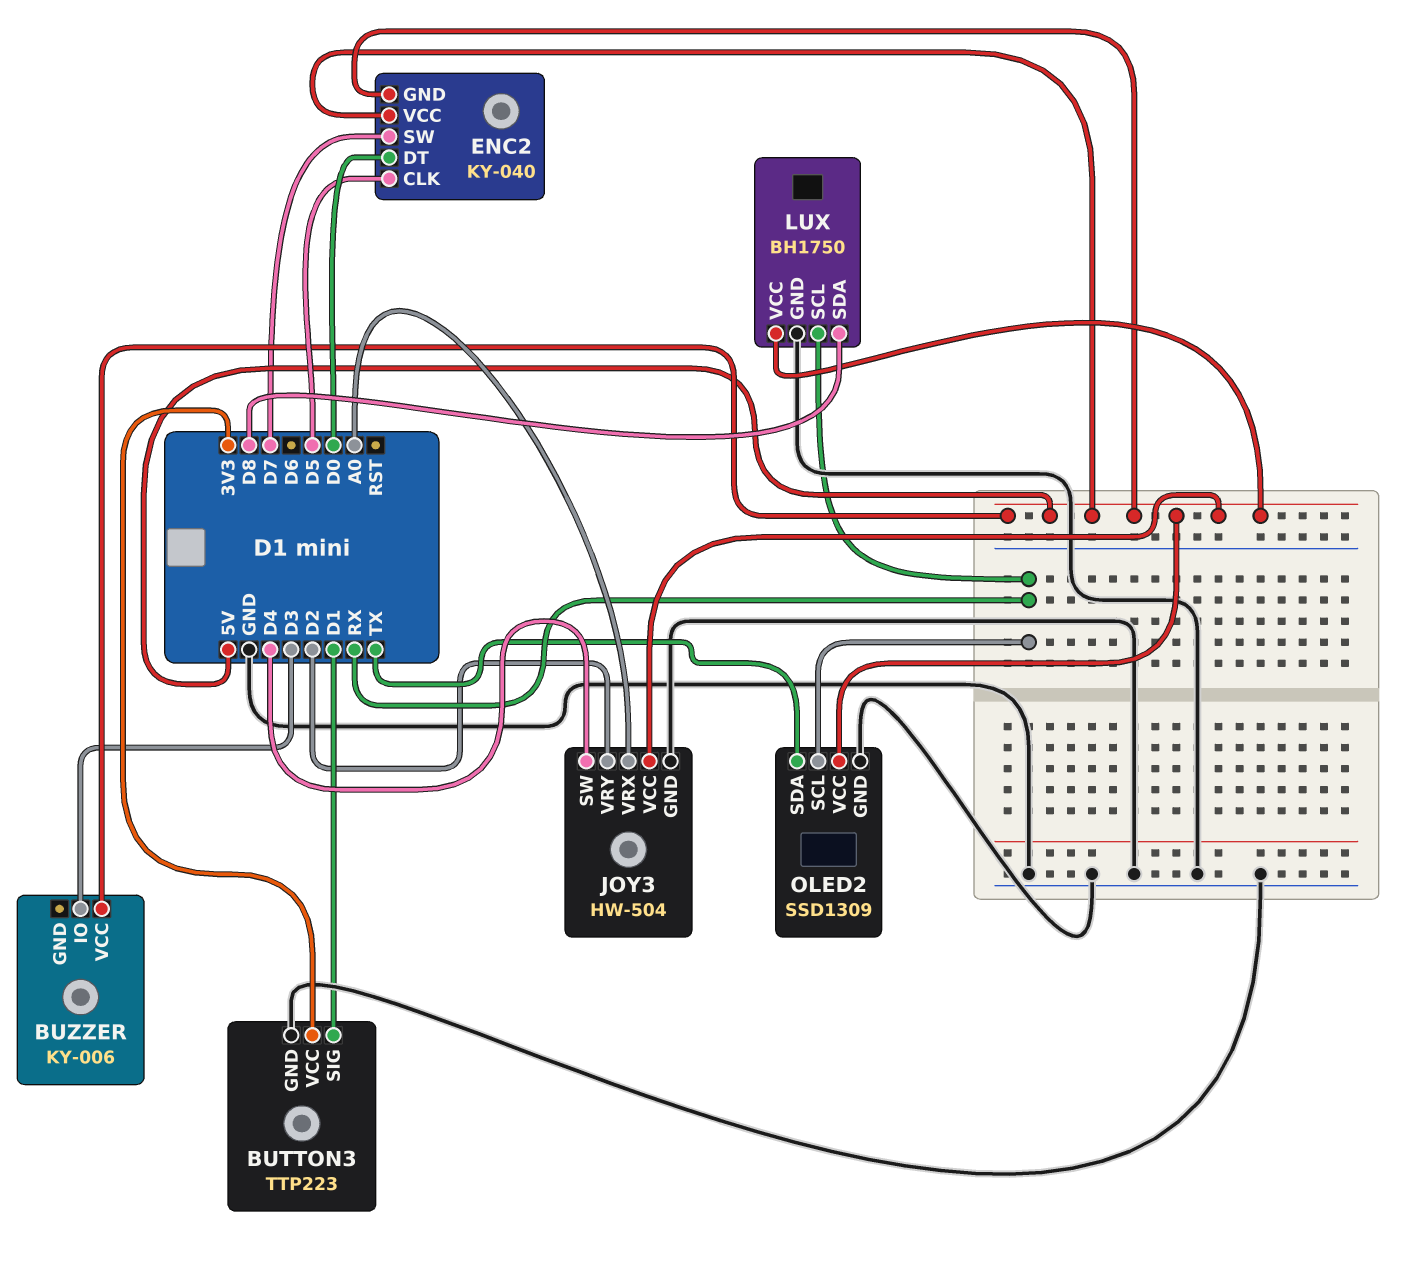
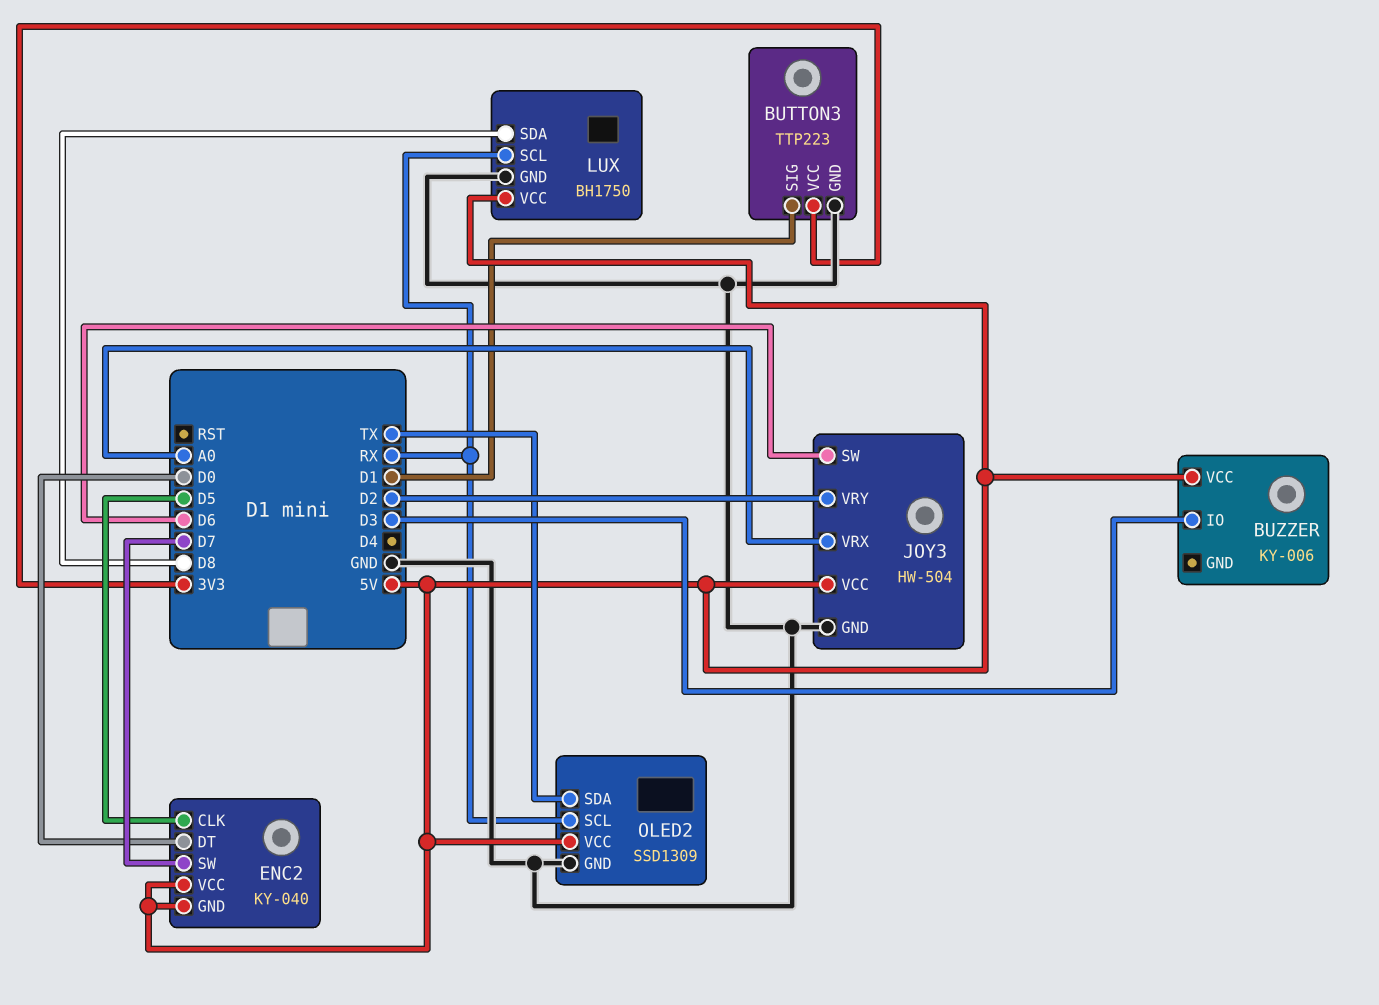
JOY3 pin SW: D4 -> D6

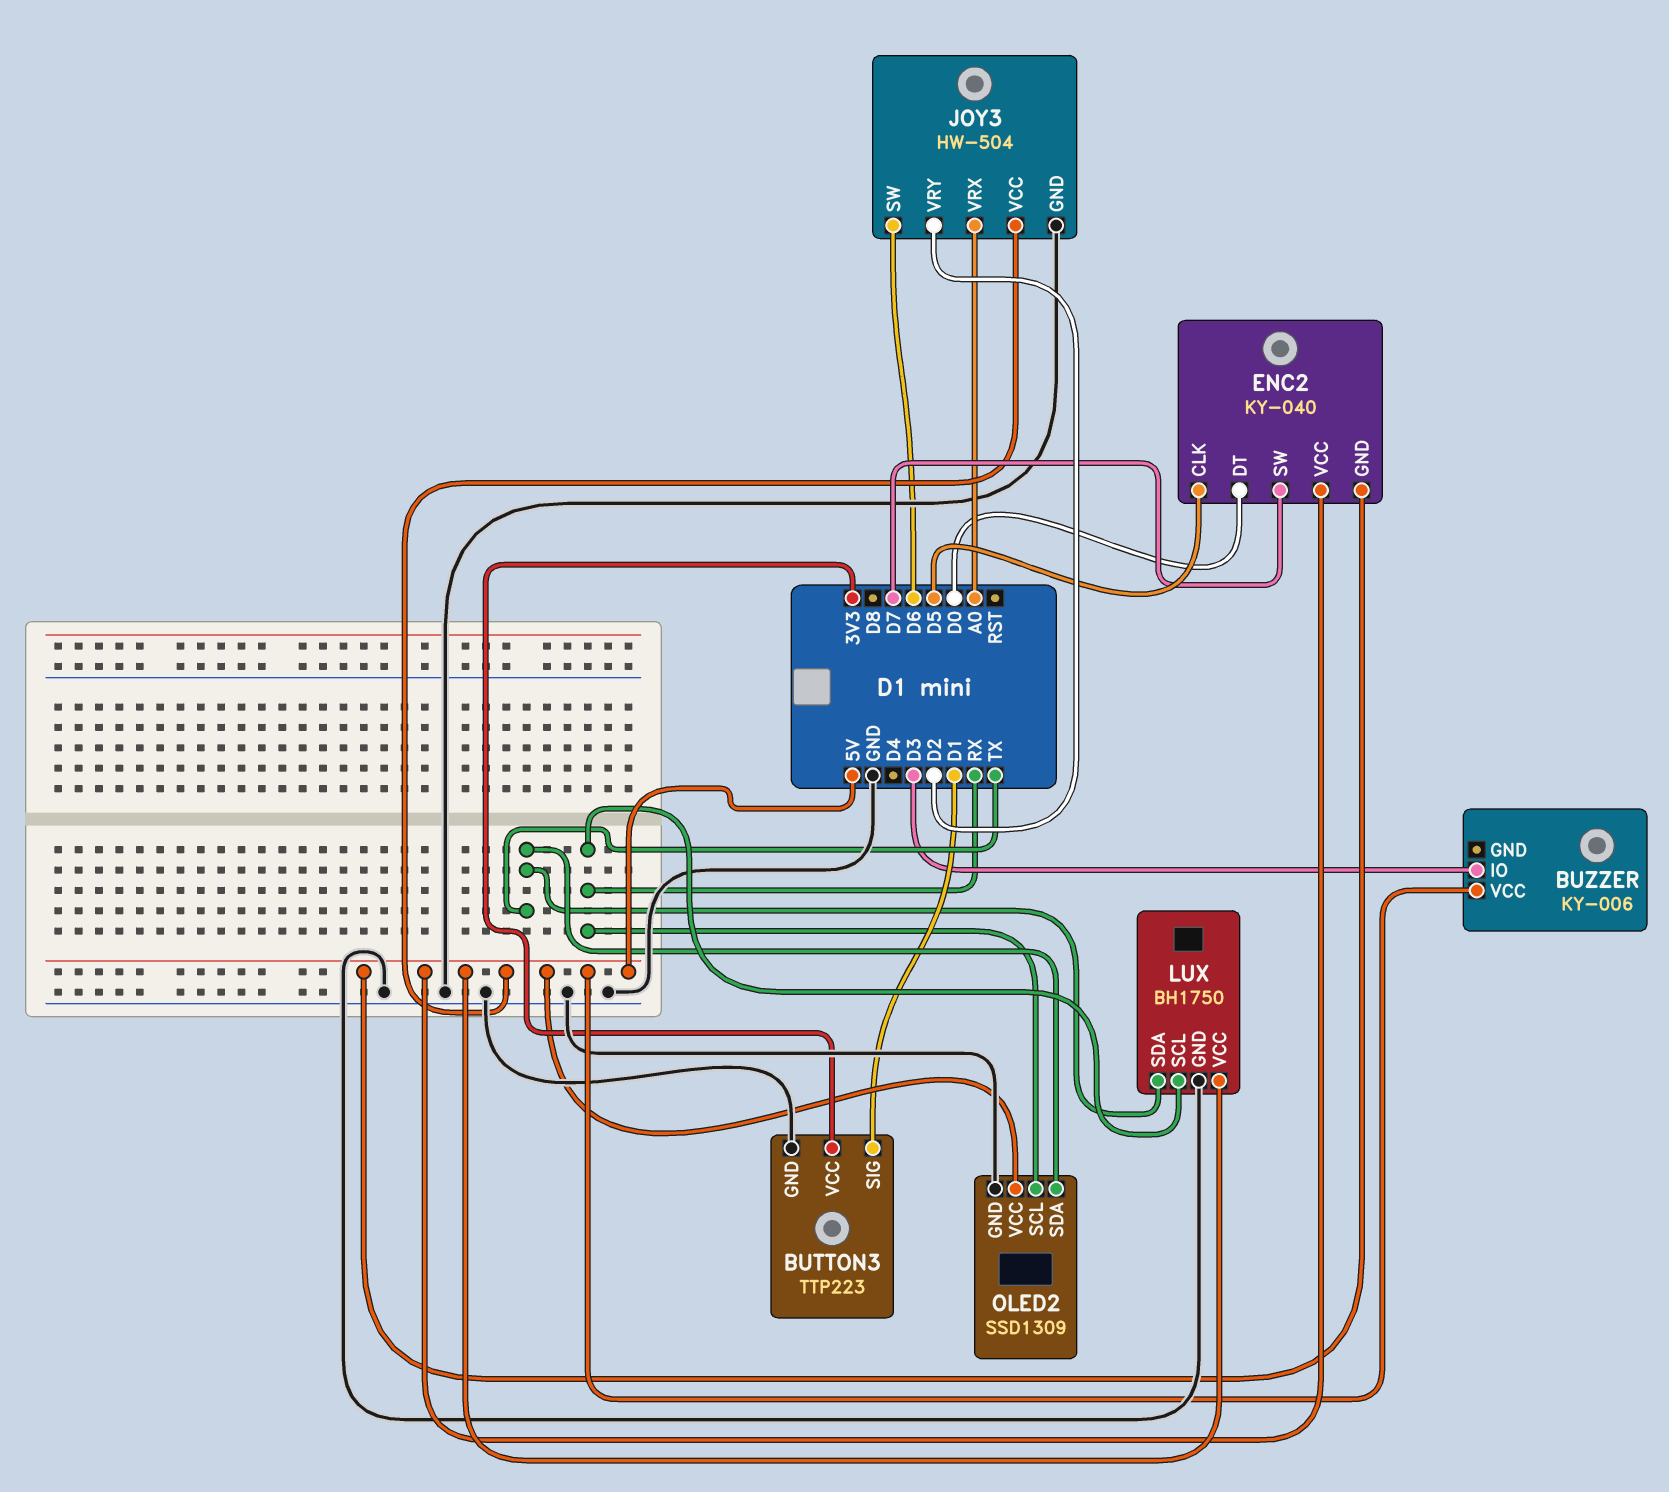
LUX pin SDA: D8 -> TX

